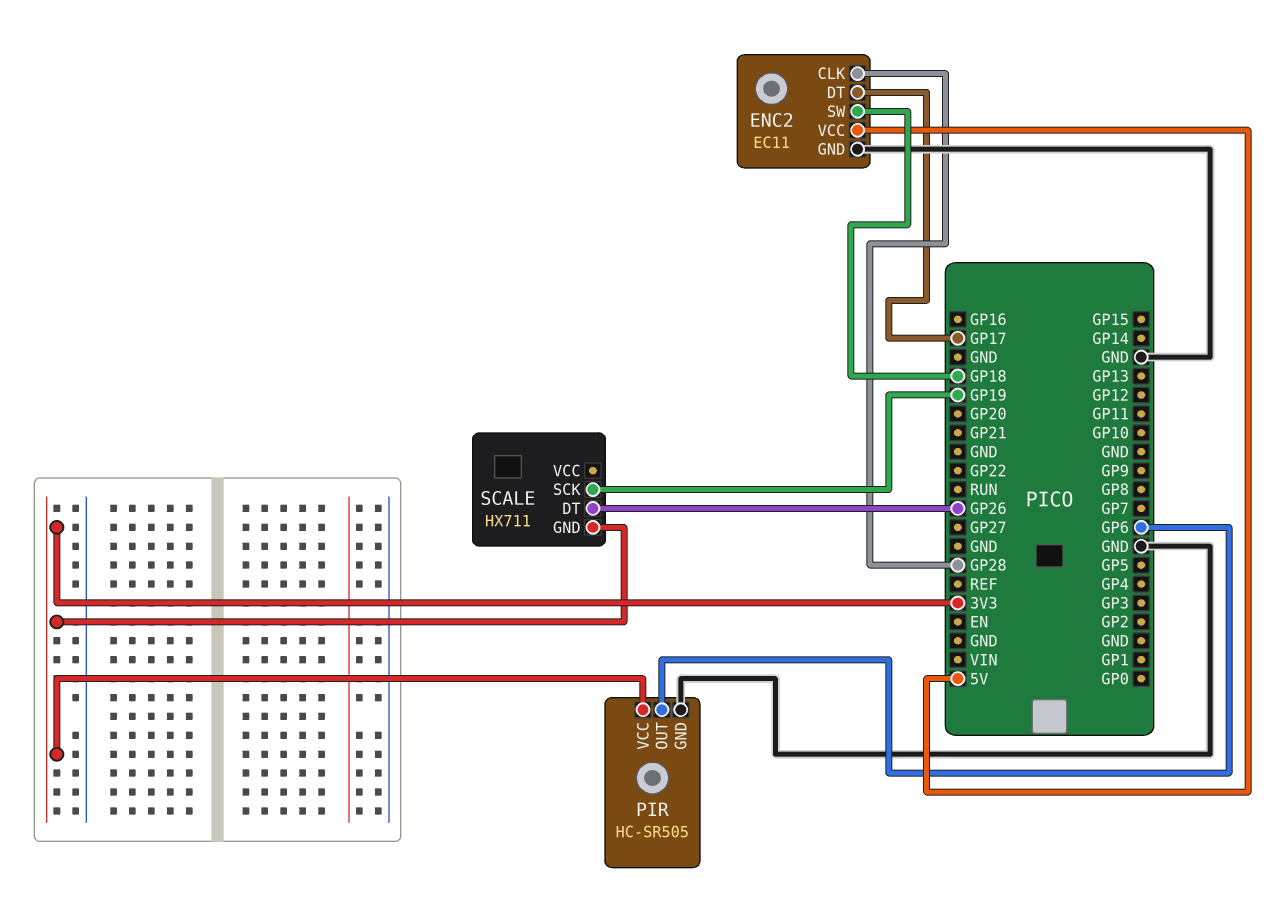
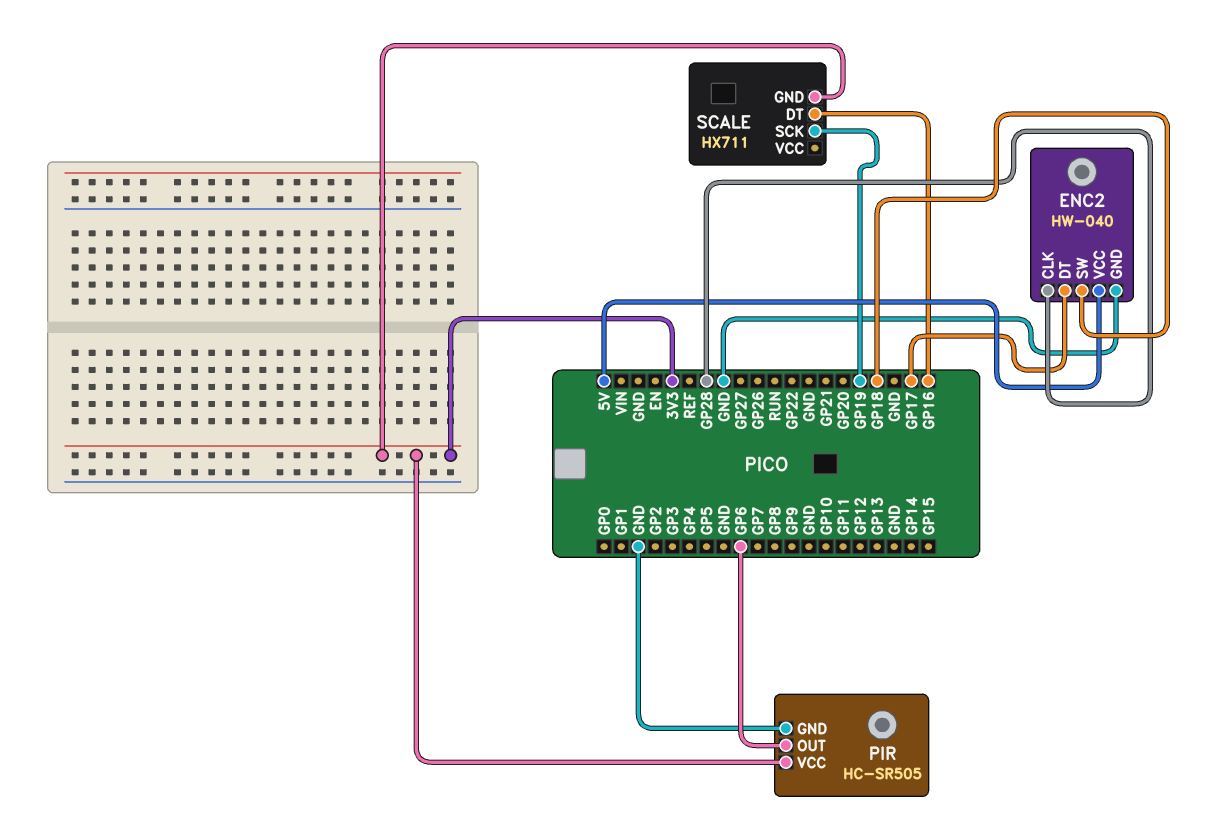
ENC2: EC11 -> HW-040
SCALE pin DT: GP26 -> GP16

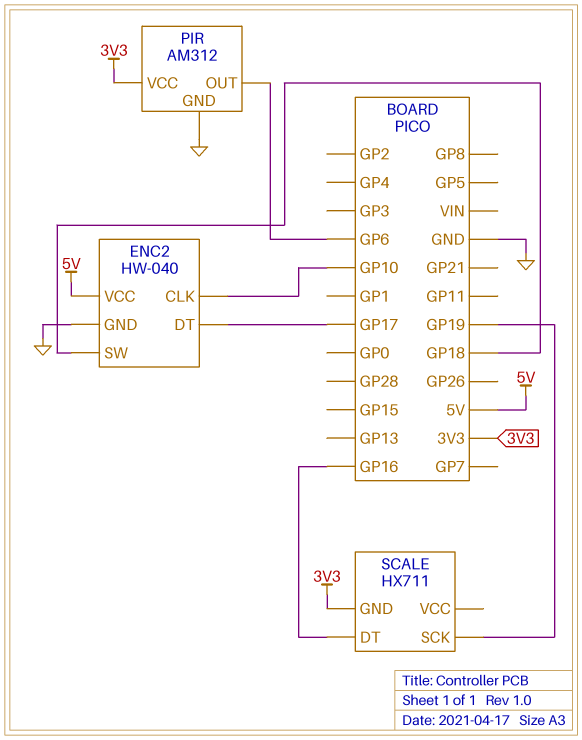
ENC2 pin CLK: GP28 -> GP10
PIR: HC-SR505 -> AM312

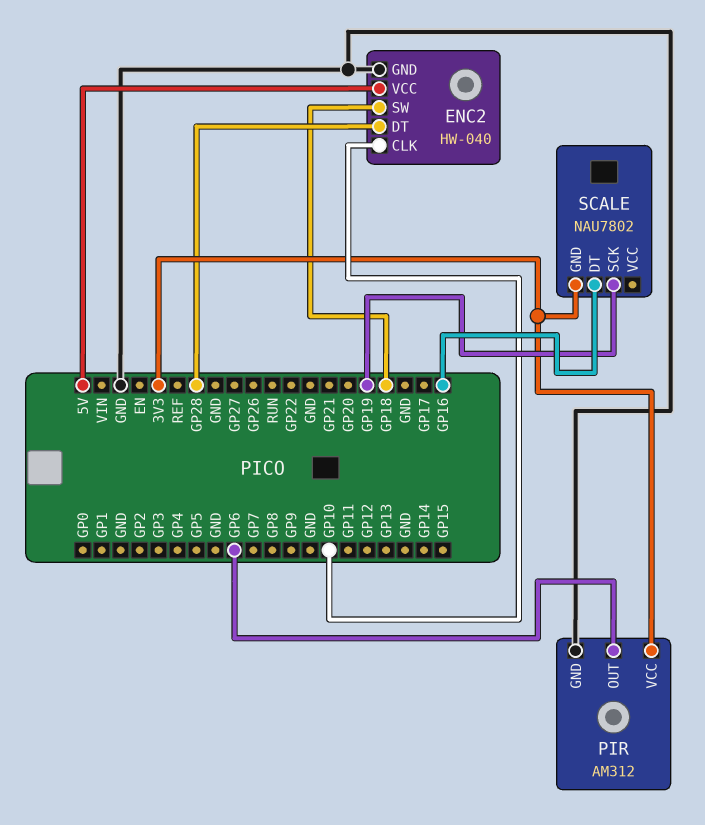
ENC2 pin DT: GP17 -> GP28
SCALE: HX711 -> NAU7802

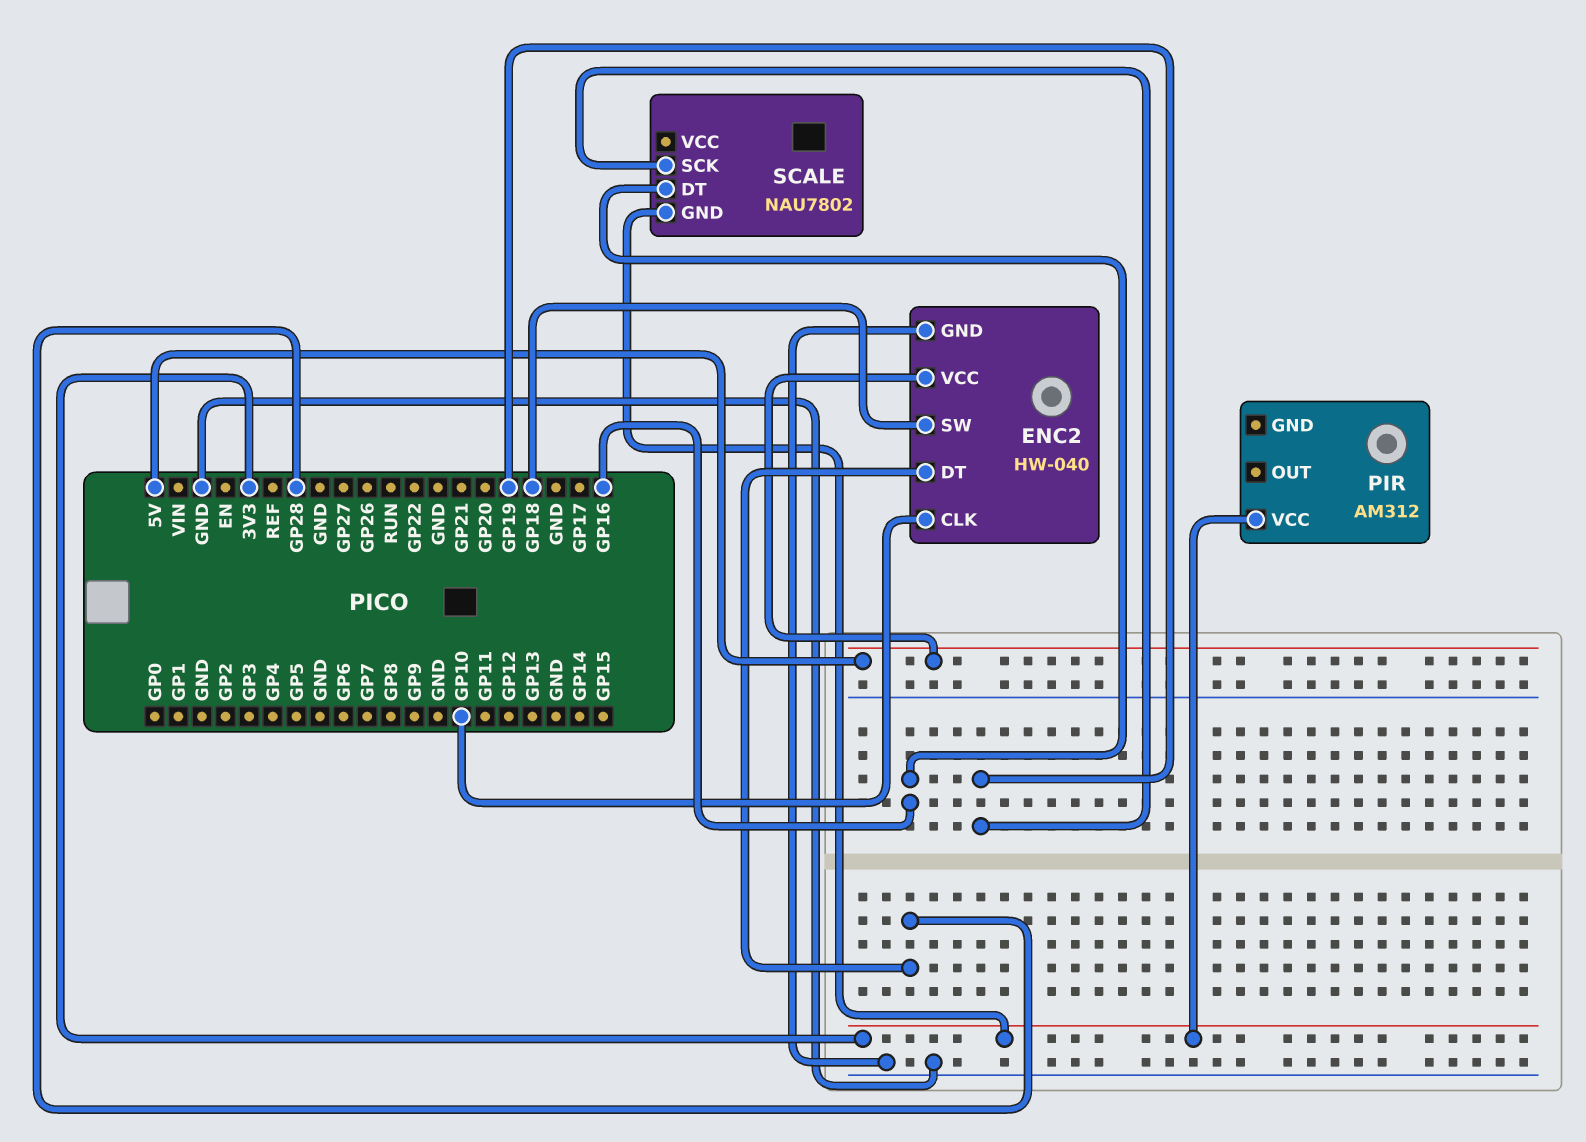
PIR pin GND: GND -> none
PIR pin OUT: GP6 -> none

